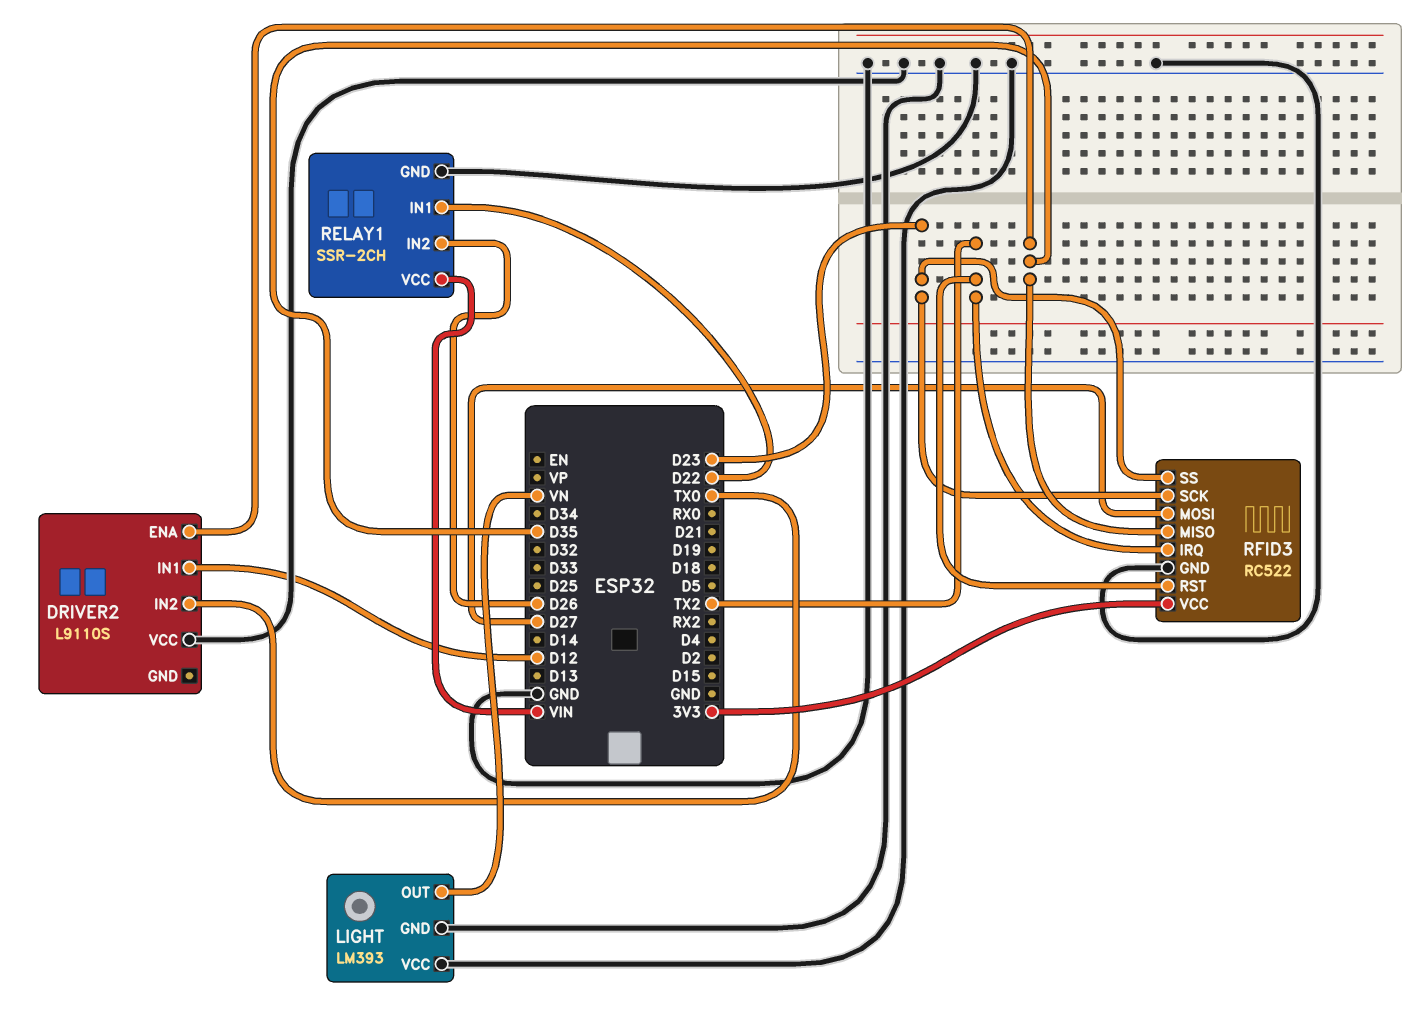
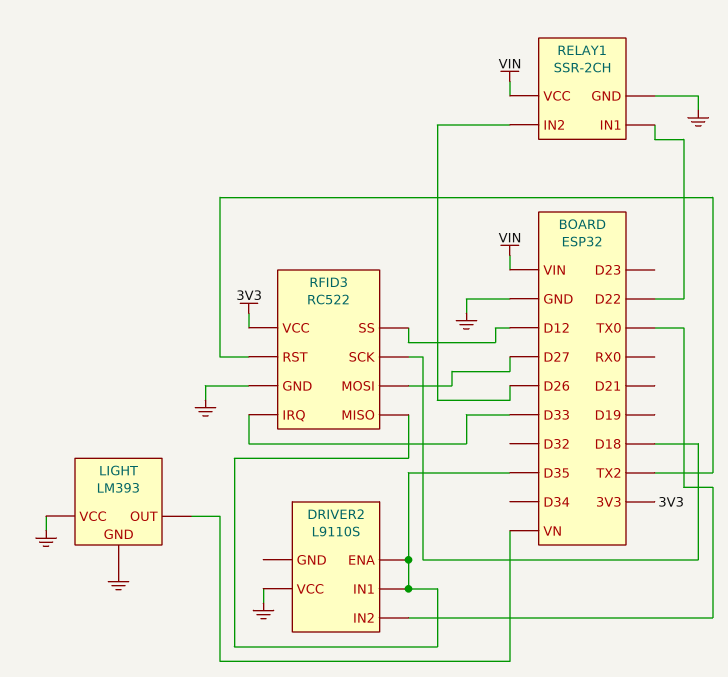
DRIVER2 pin IN1: D12 -> D35
RFID3 pin IRQ: TX2 -> D33
RFID3 pin SCK: D23 -> D18
RFID3 pin SS: D23 -> D12

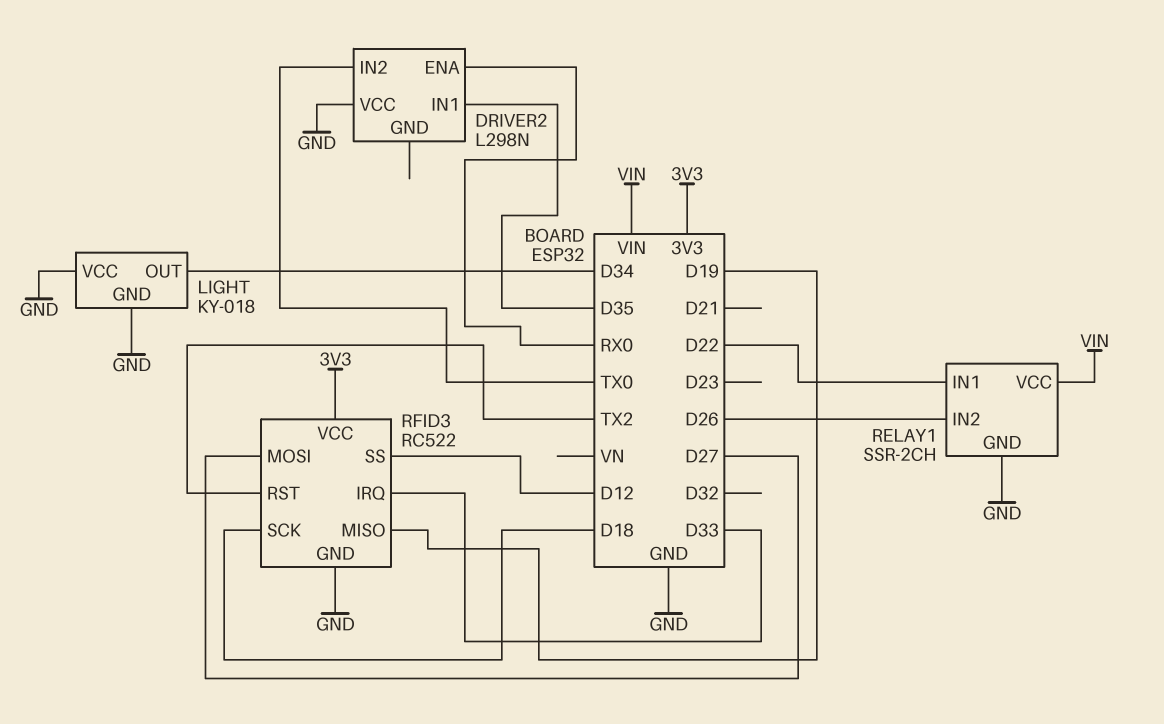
DRIVER2: L9110S -> L298N
DRIVER2 pin ENA: D35 -> RX0
LIGHT: LM393 -> KY-018
LIGHT pin OUT: VN -> D34
RFID3 pin MISO: D35 -> D19

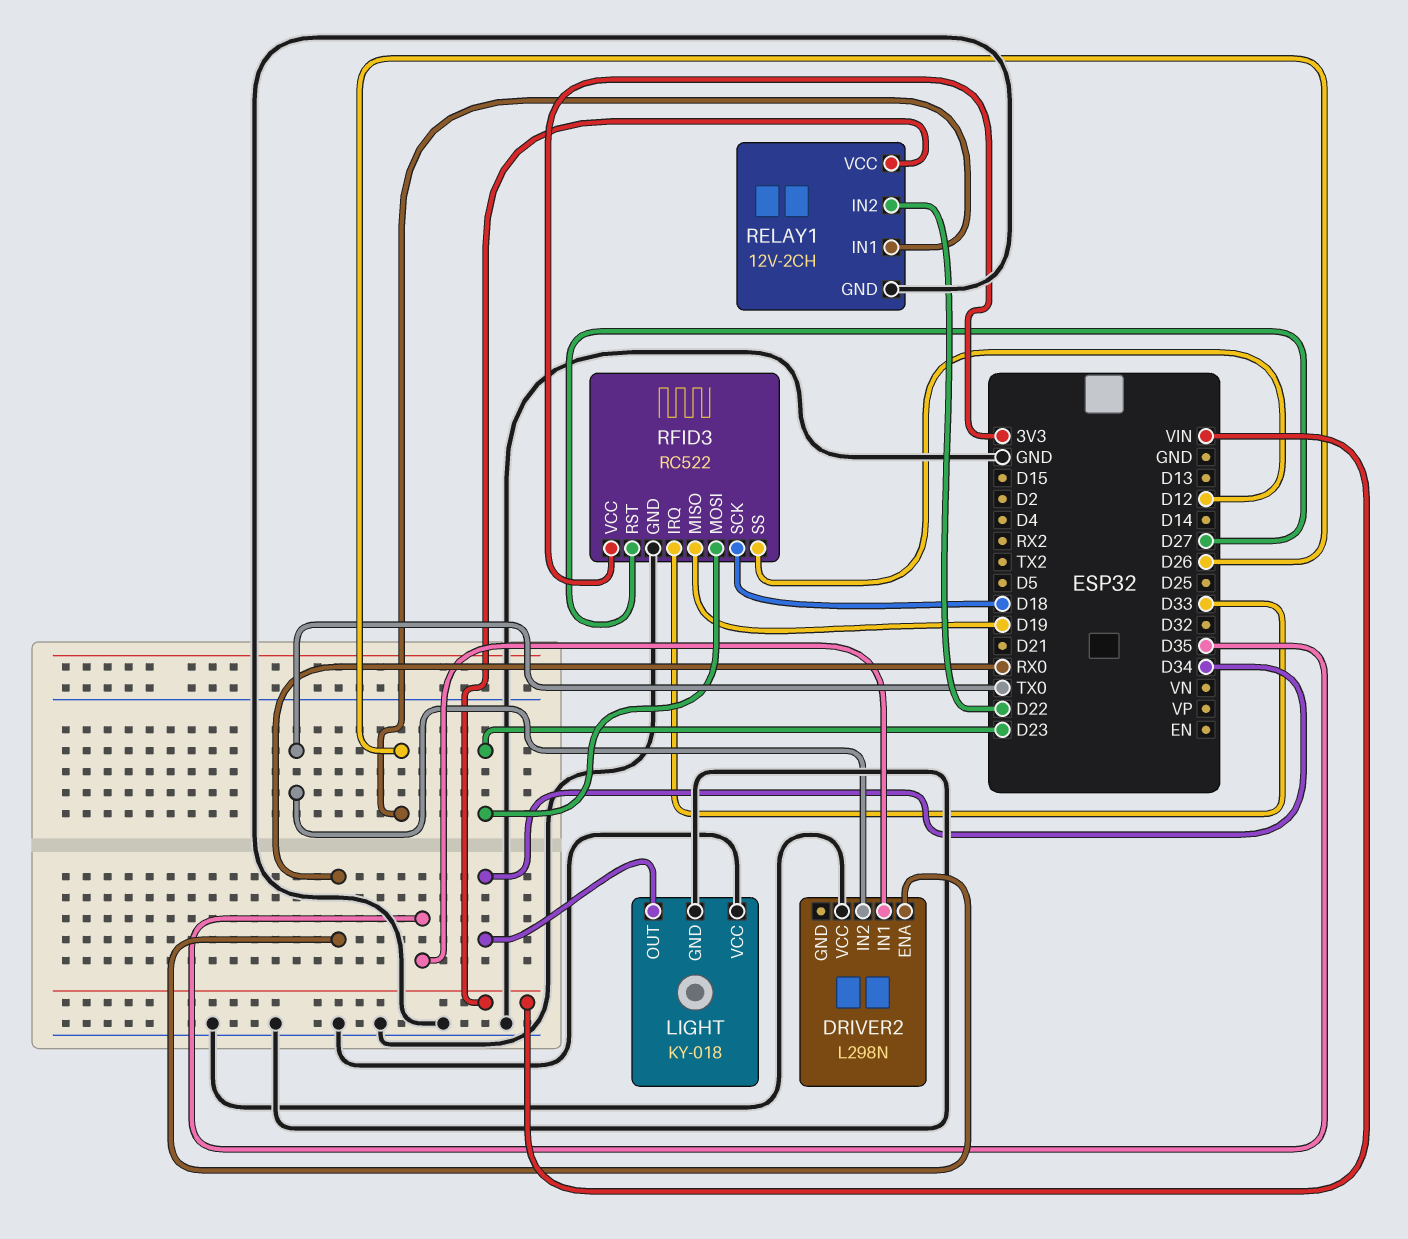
RELAY1: SSR-2CH -> 12V-2CH
RELAY1 pin IN1: D22 -> D26
RELAY1 pin IN2: D26 -> D22
RFID3 pin MOSI: D27 -> D23
RFID3 pin RST: TX2 -> D27

